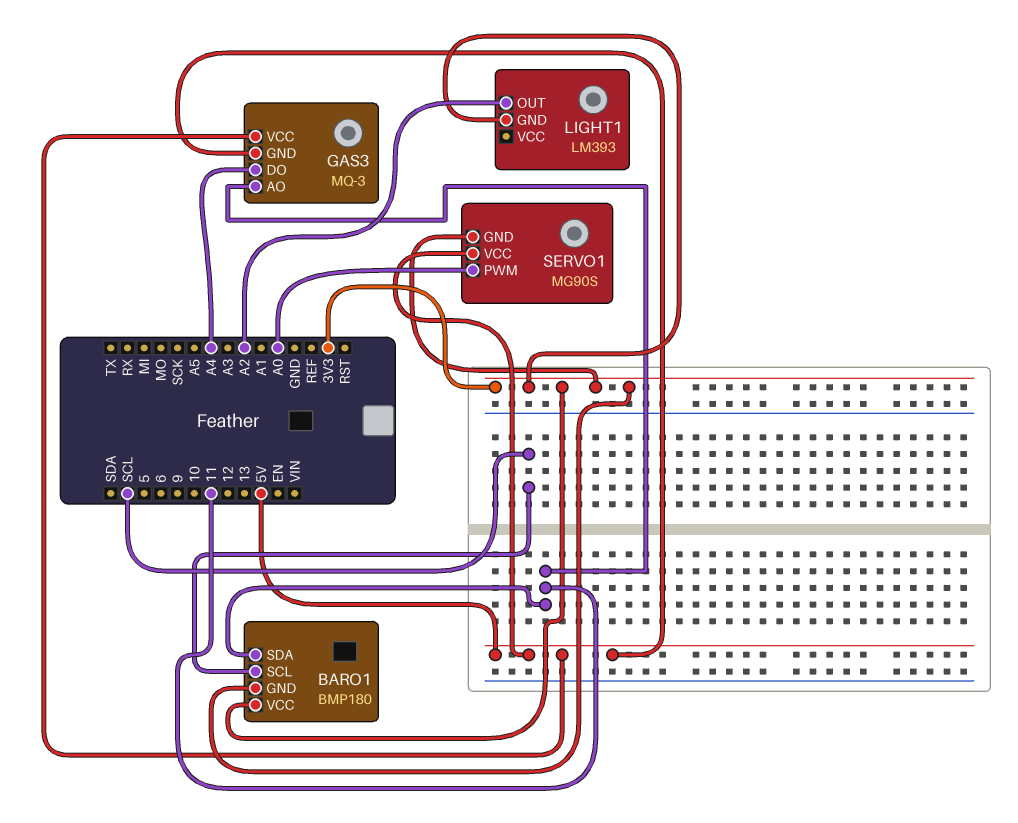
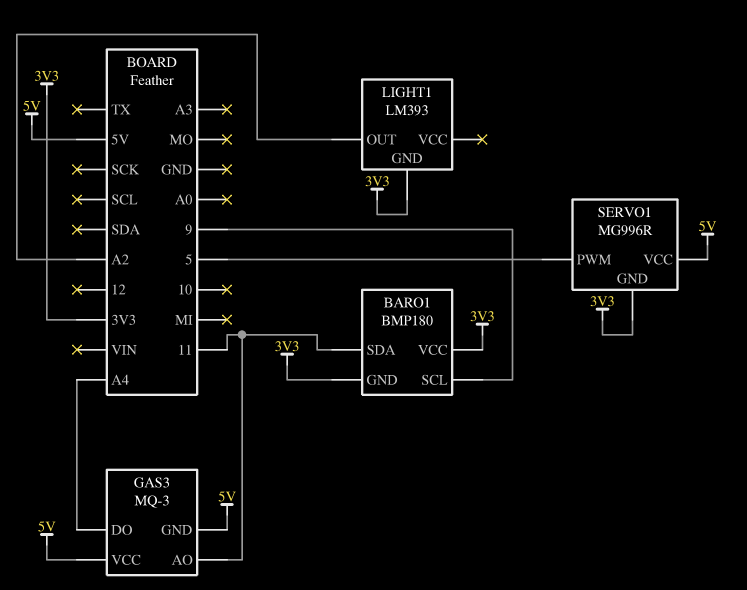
BARO1 pin SCL: SCL -> 9
SERVO1: MG90S -> MG996R
SERVO1 pin PWM: A0 -> 5

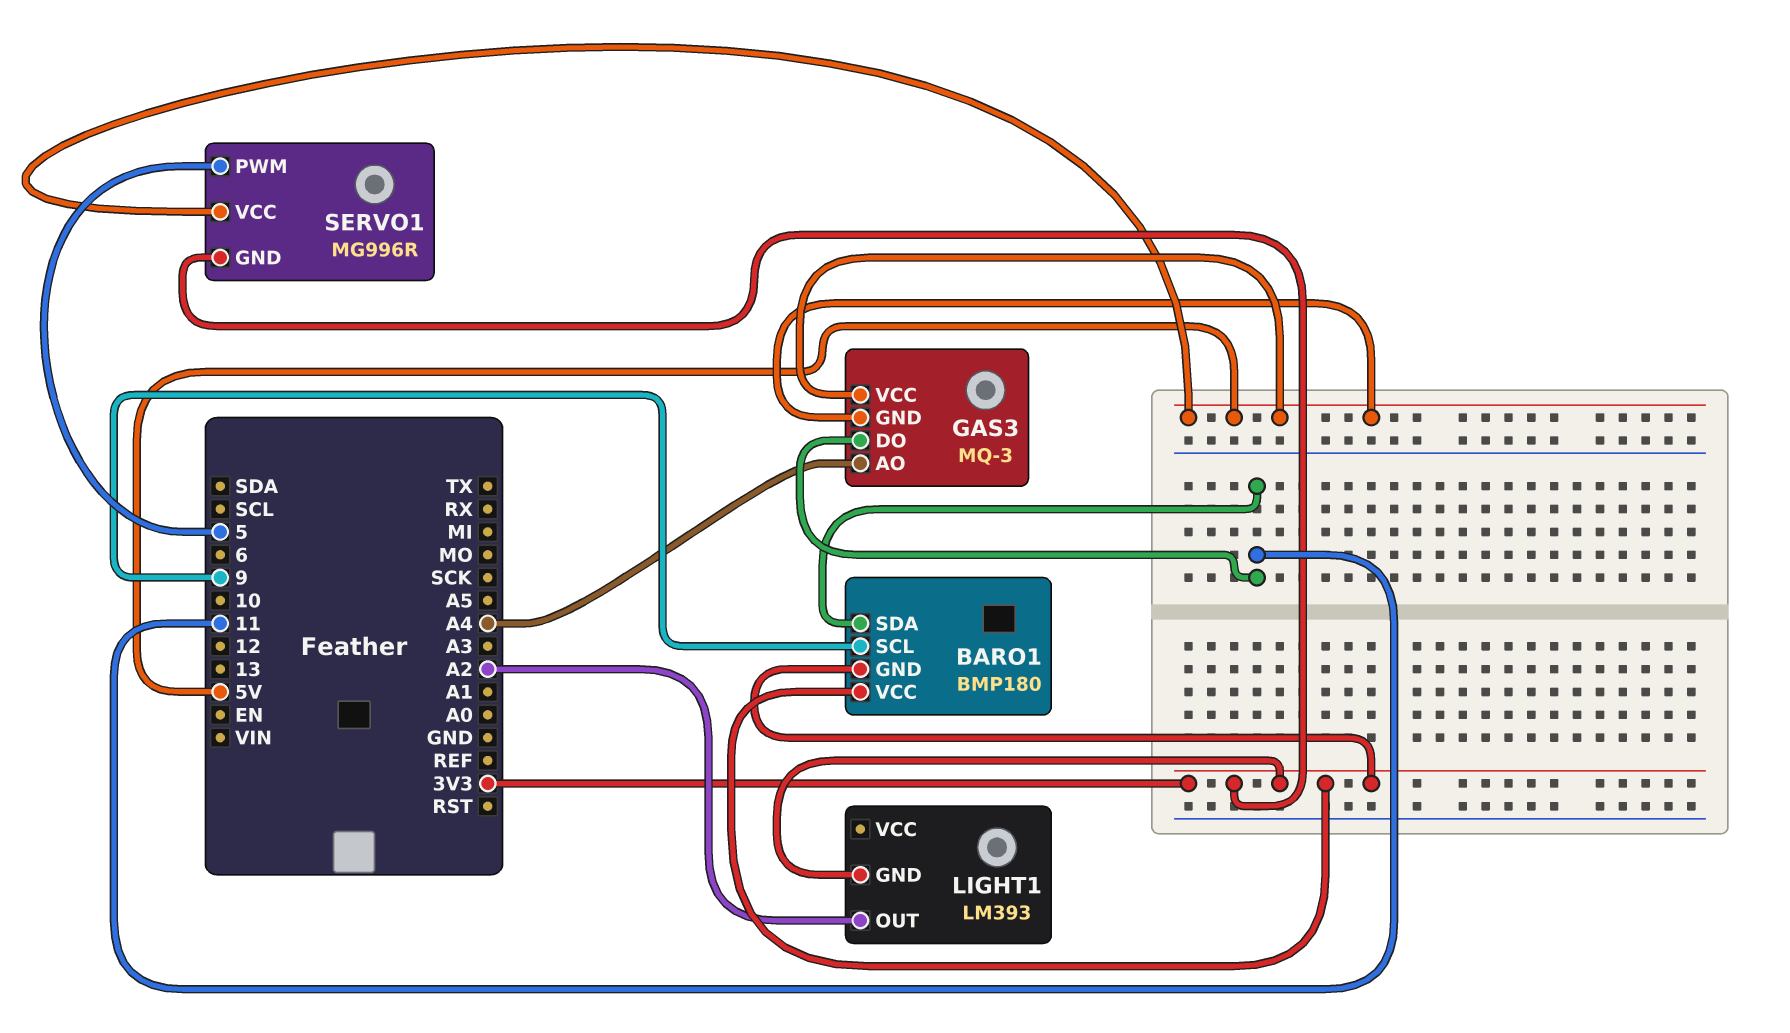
GAS3 pin AO: 11 -> A4
GAS3 pin DO: A4 -> 11

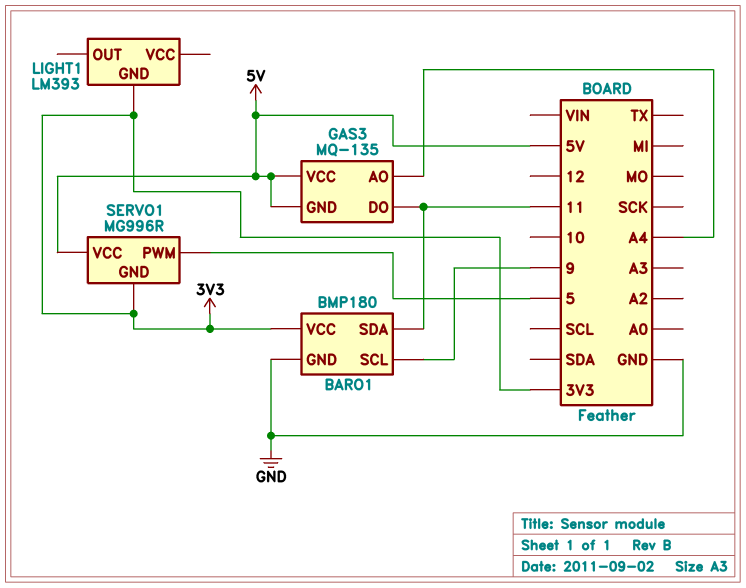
BARO1 pin GND: 3V3 -> GND
GAS3: MQ-3 -> MQ-135
LIGHT1 pin OUT: A2 -> none

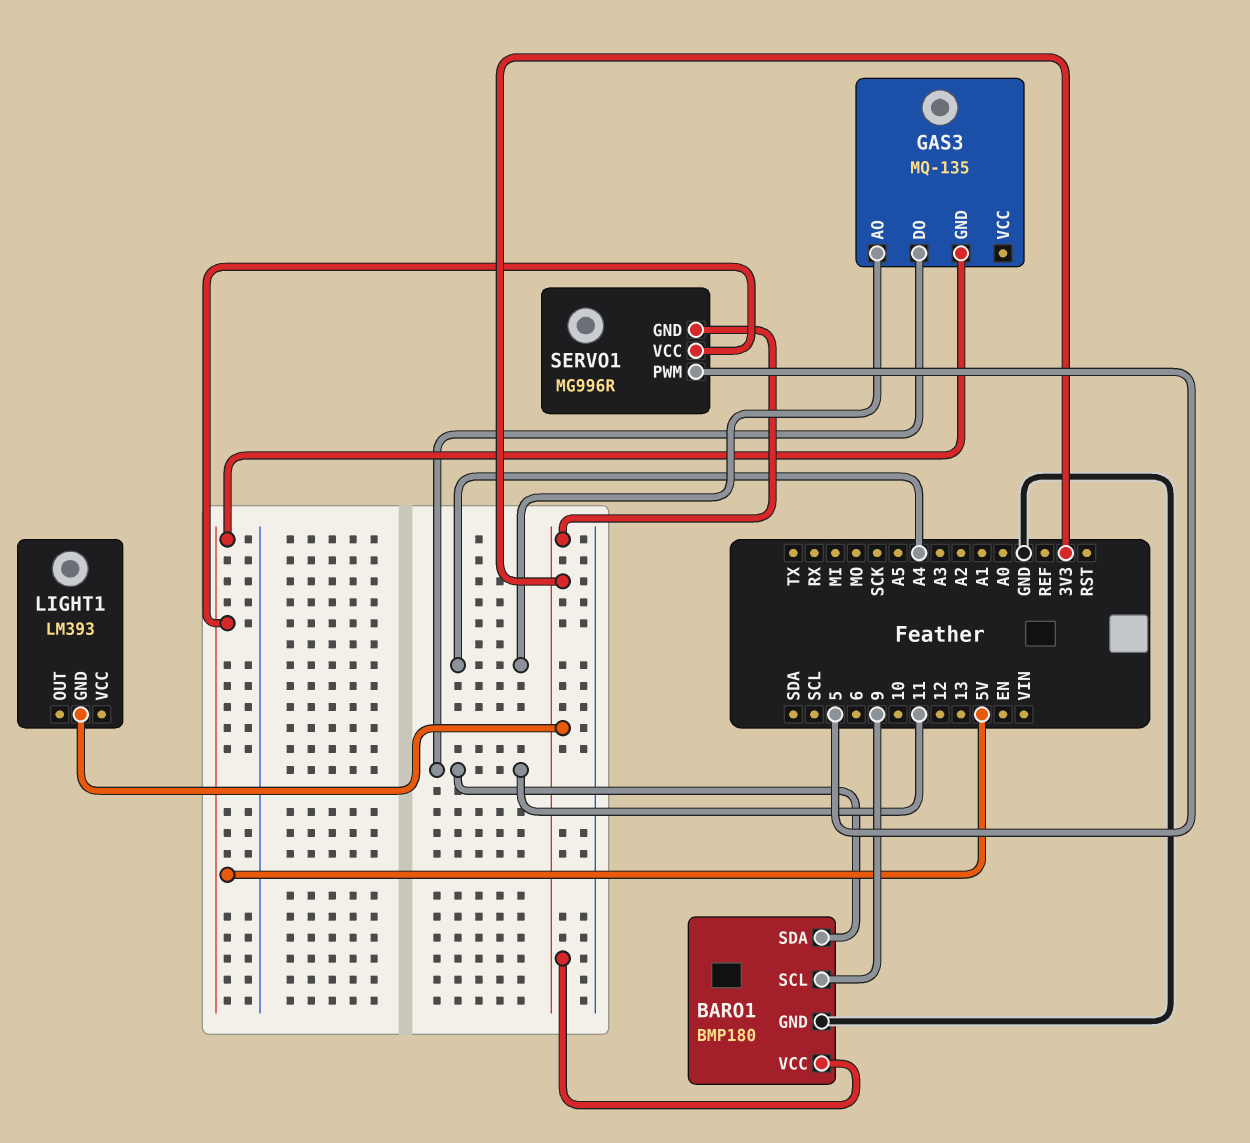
GAS3 pin VCC: 5V -> none

